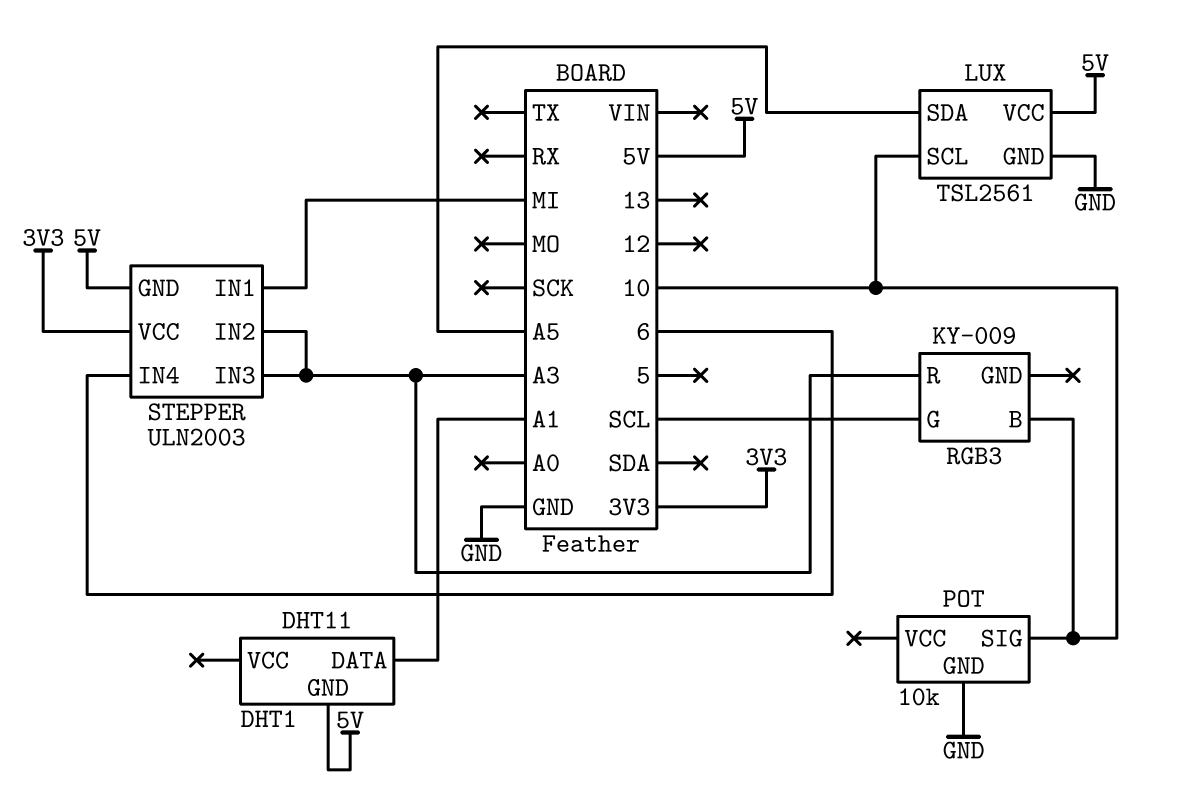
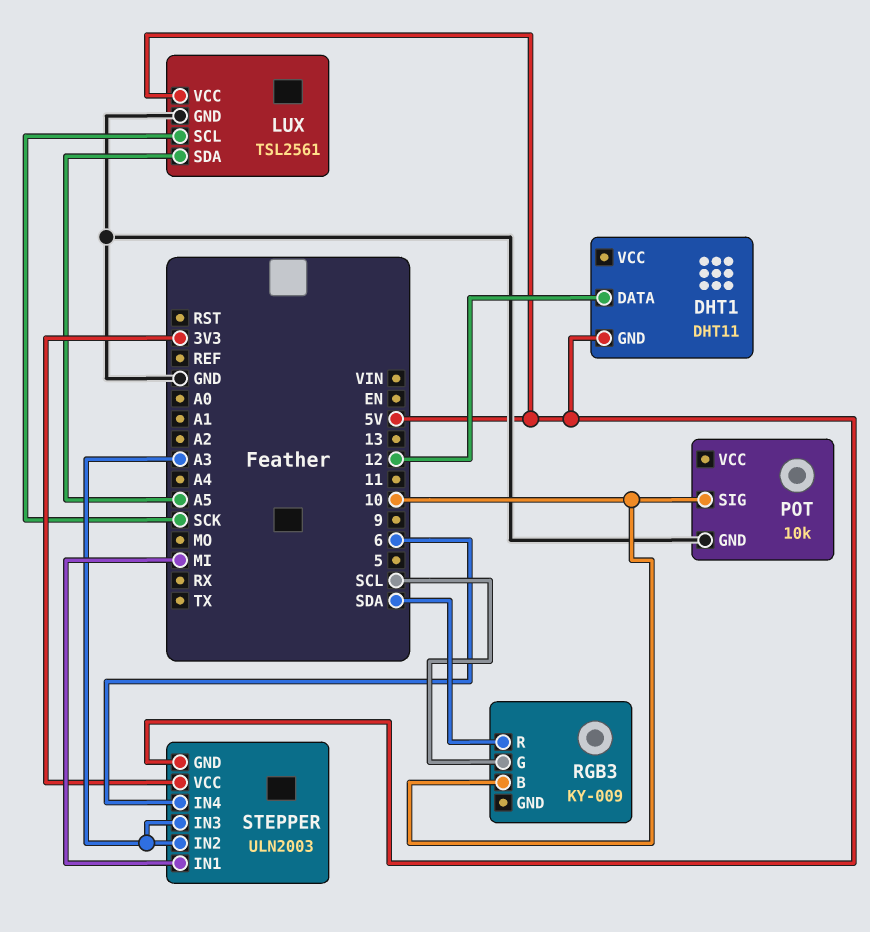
DHT1 pin DATA: A1 -> 12
LUX pin SCL: 10 -> SCK
RGB3 pin R: A3 -> SDA

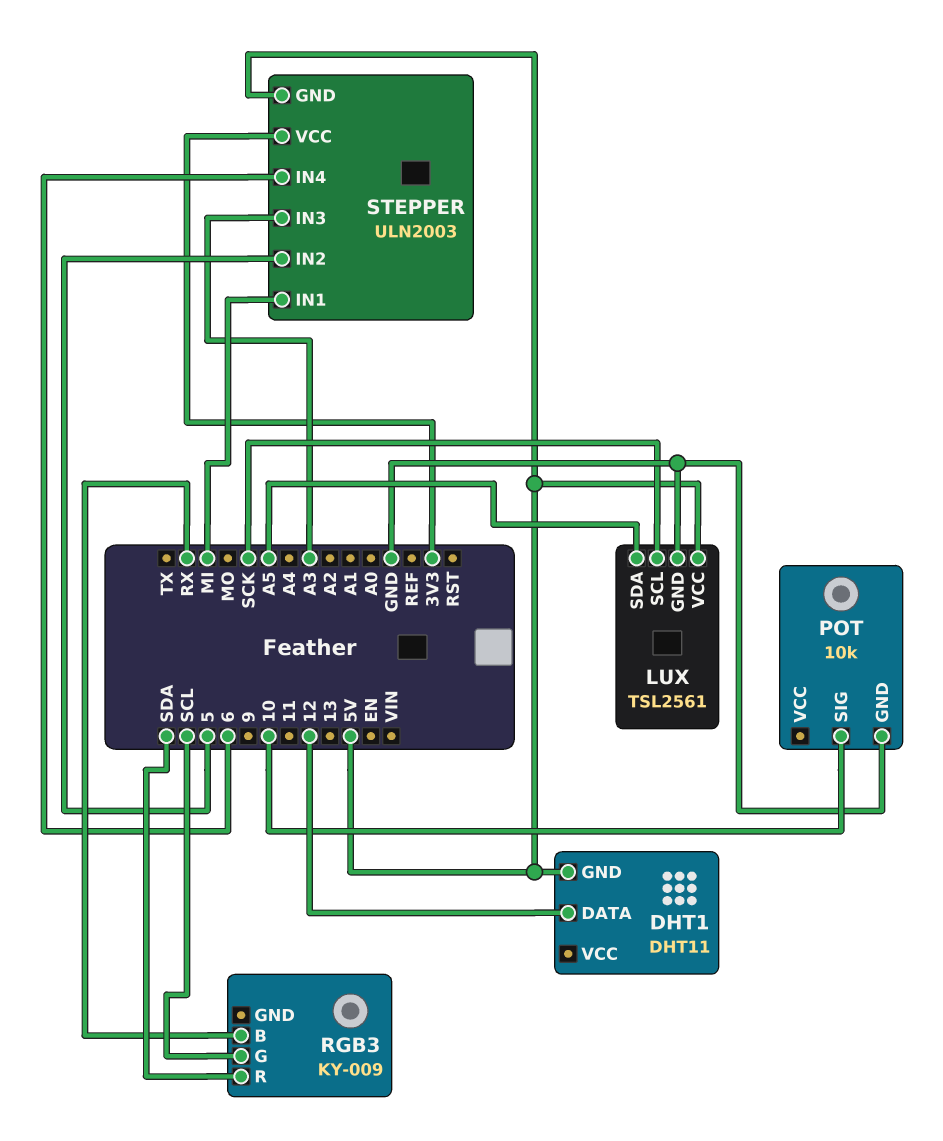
RGB3 pin B: 10 -> RX
STEPPER pin IN2: A3 -> 5

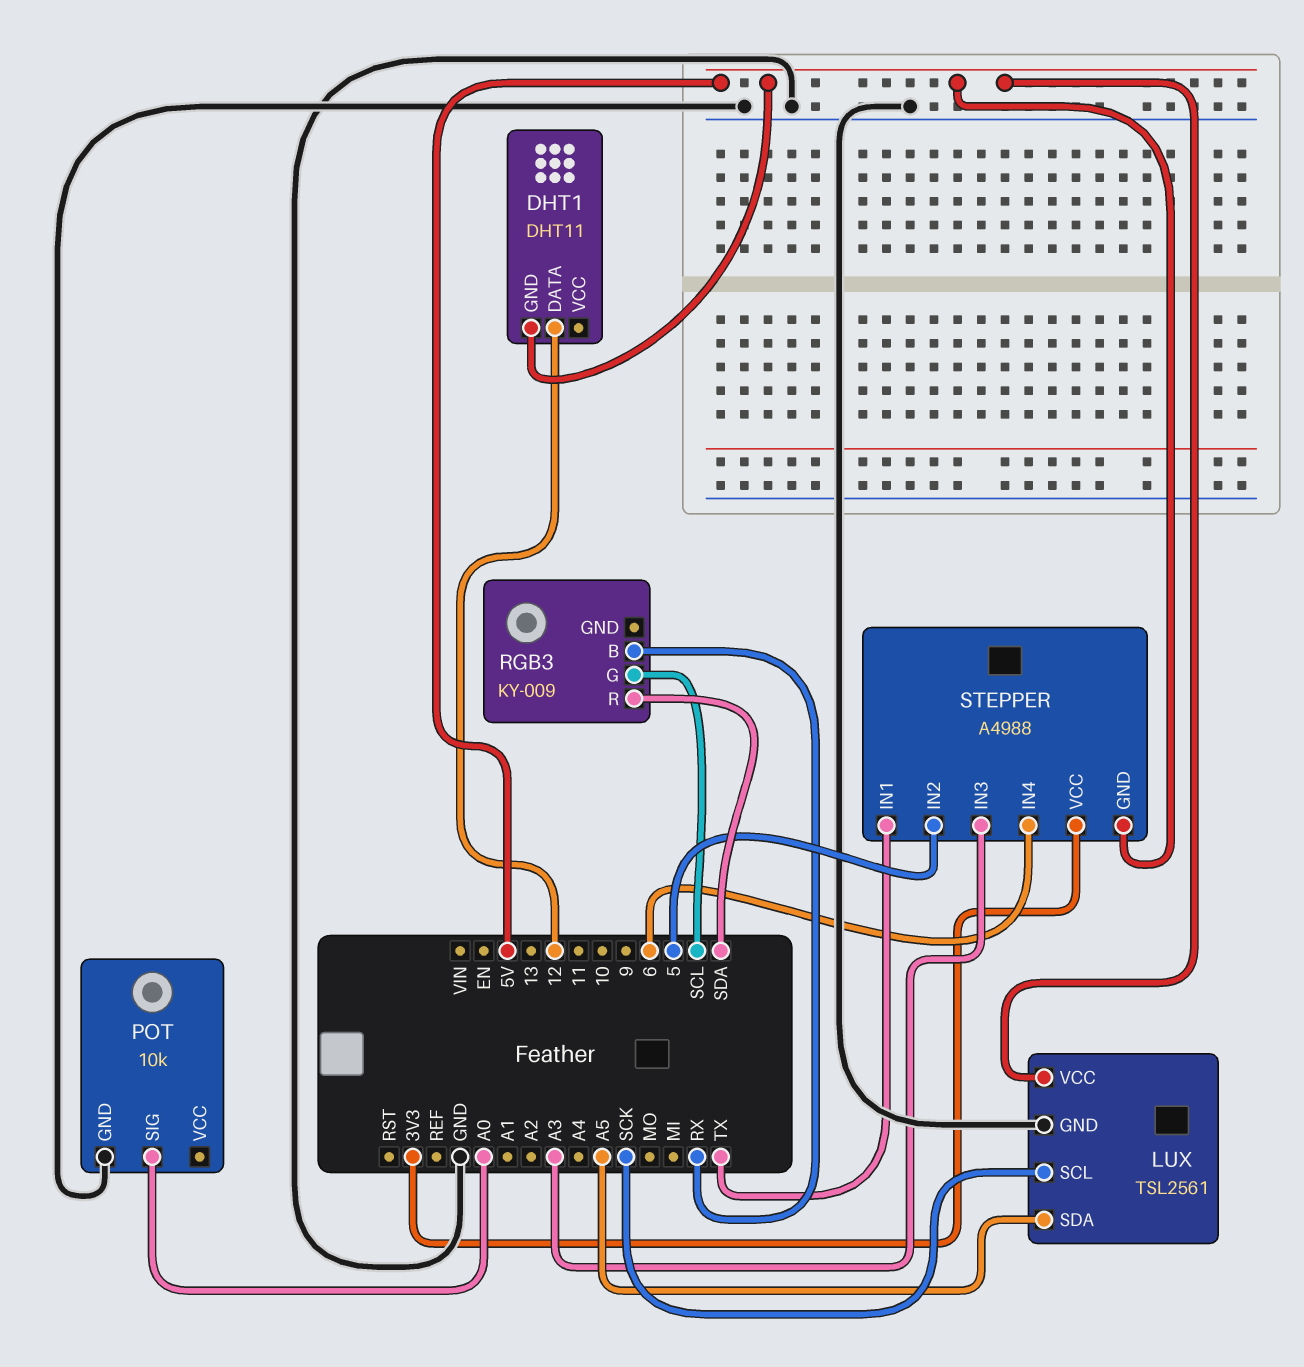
POT pin SIG: 10 -> A0
STEPPER: ULN2003 -> A4988
STEPPER pin IN1: MI -> TX

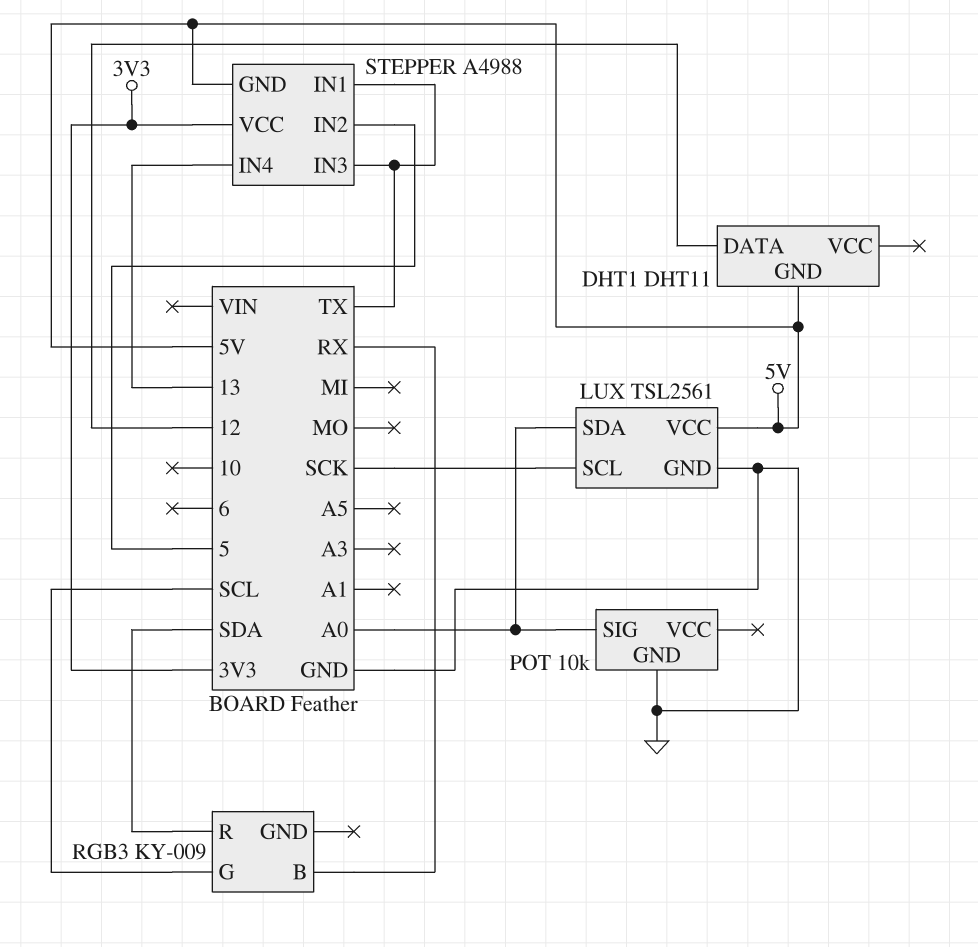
LUX pin SDA: A5 -> A0
STEPPER pin IN3: A3 -> TX
STEPPER pin IN4: 6 -> 13

